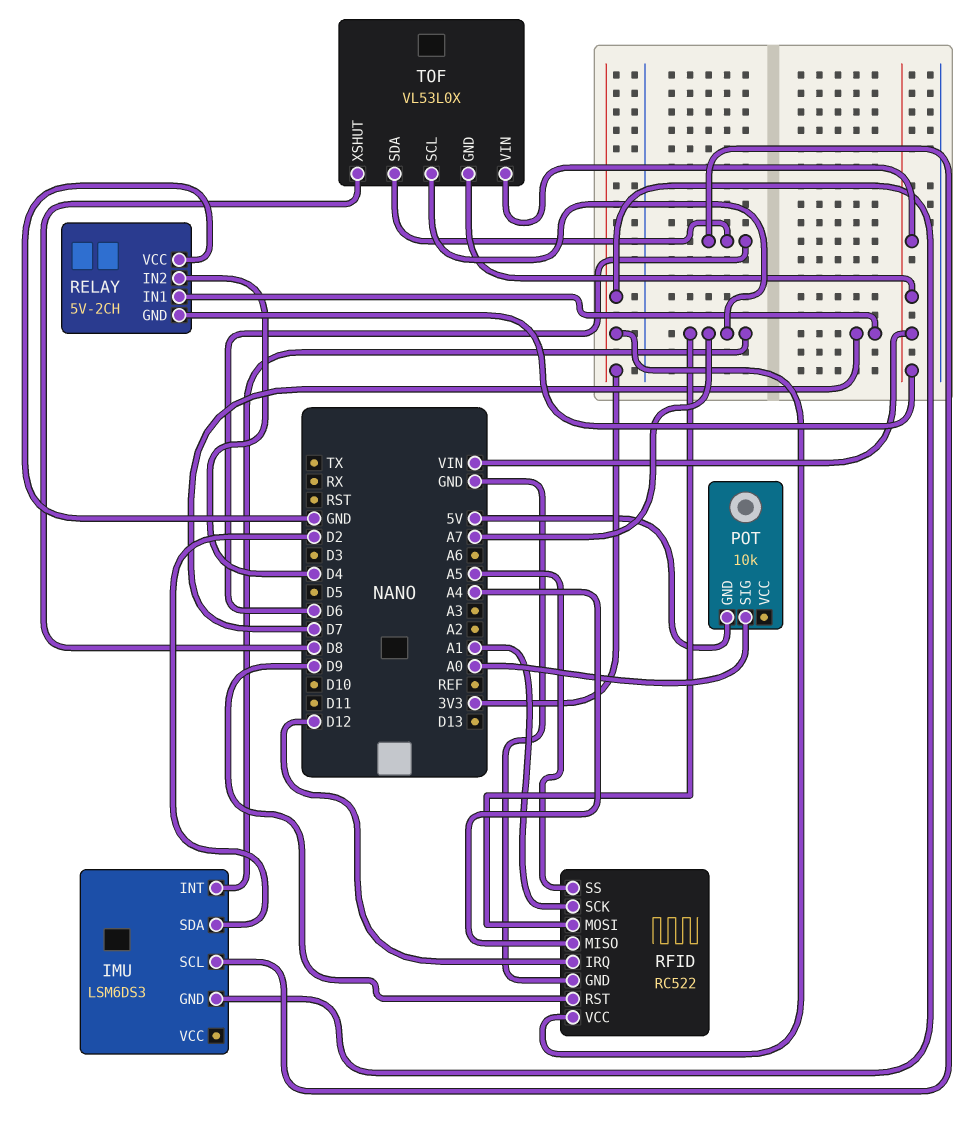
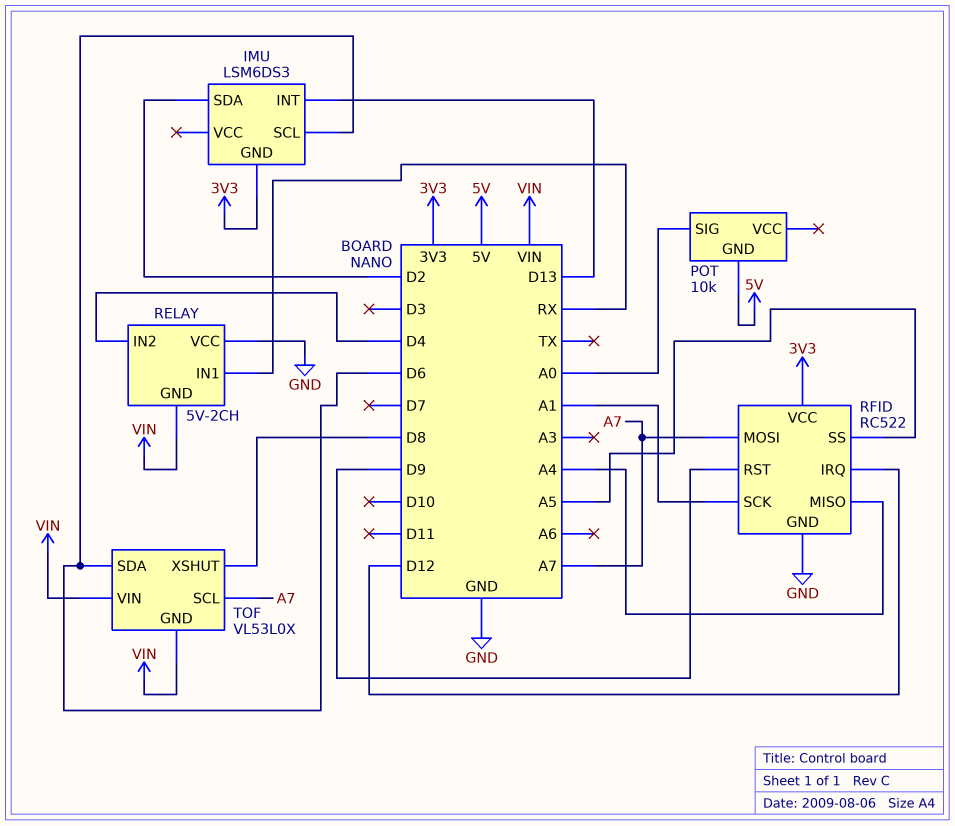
IMU pin INT: A7 -> D13
RELAY pin IN1: D7 -> RX

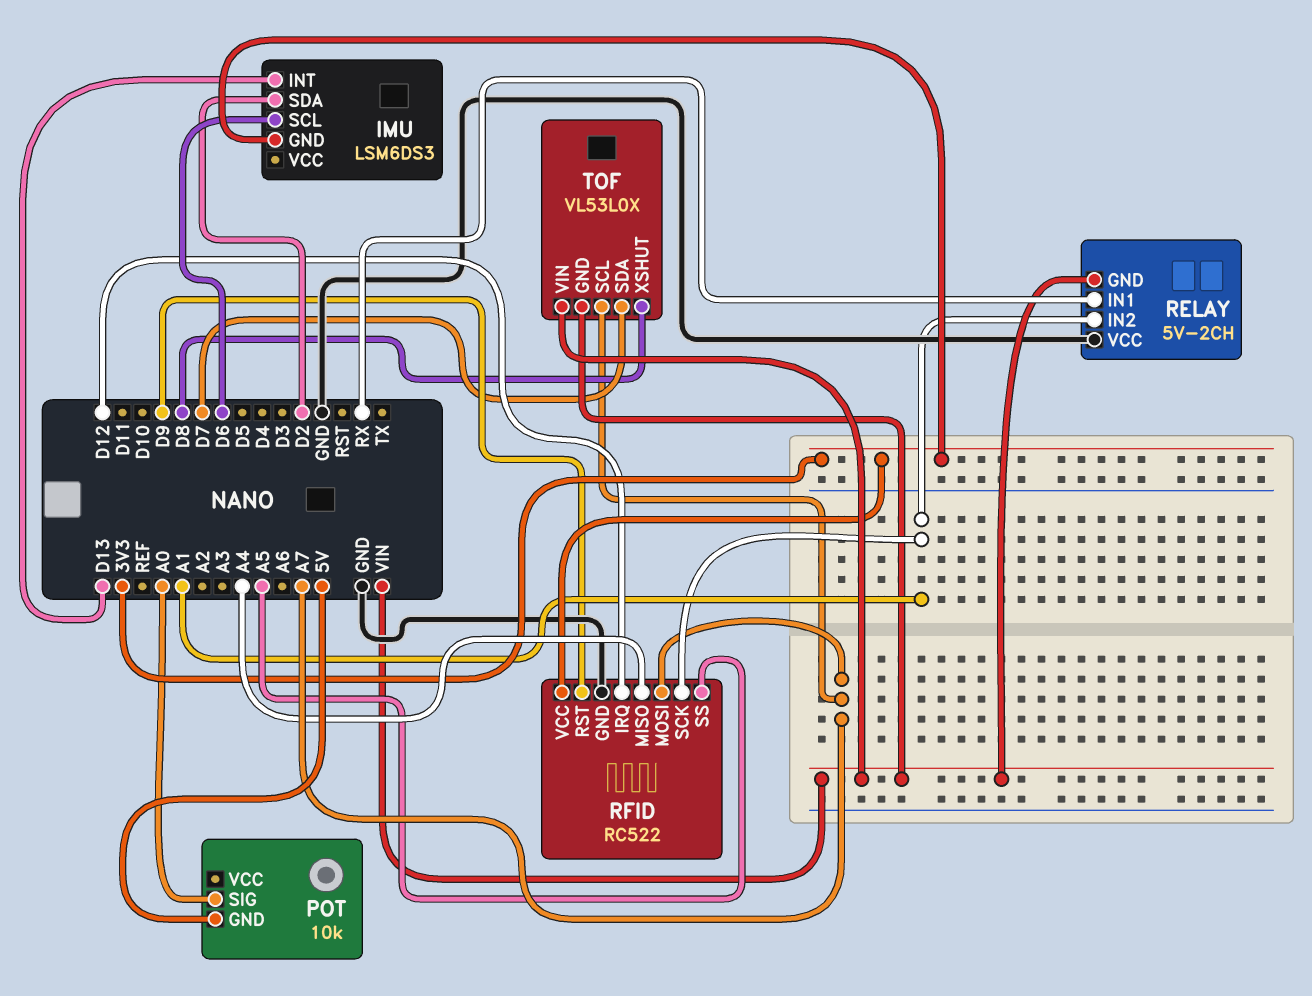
RELAY pin IN2: D4 -> A1
TOF pin SDA: D6 -> D7

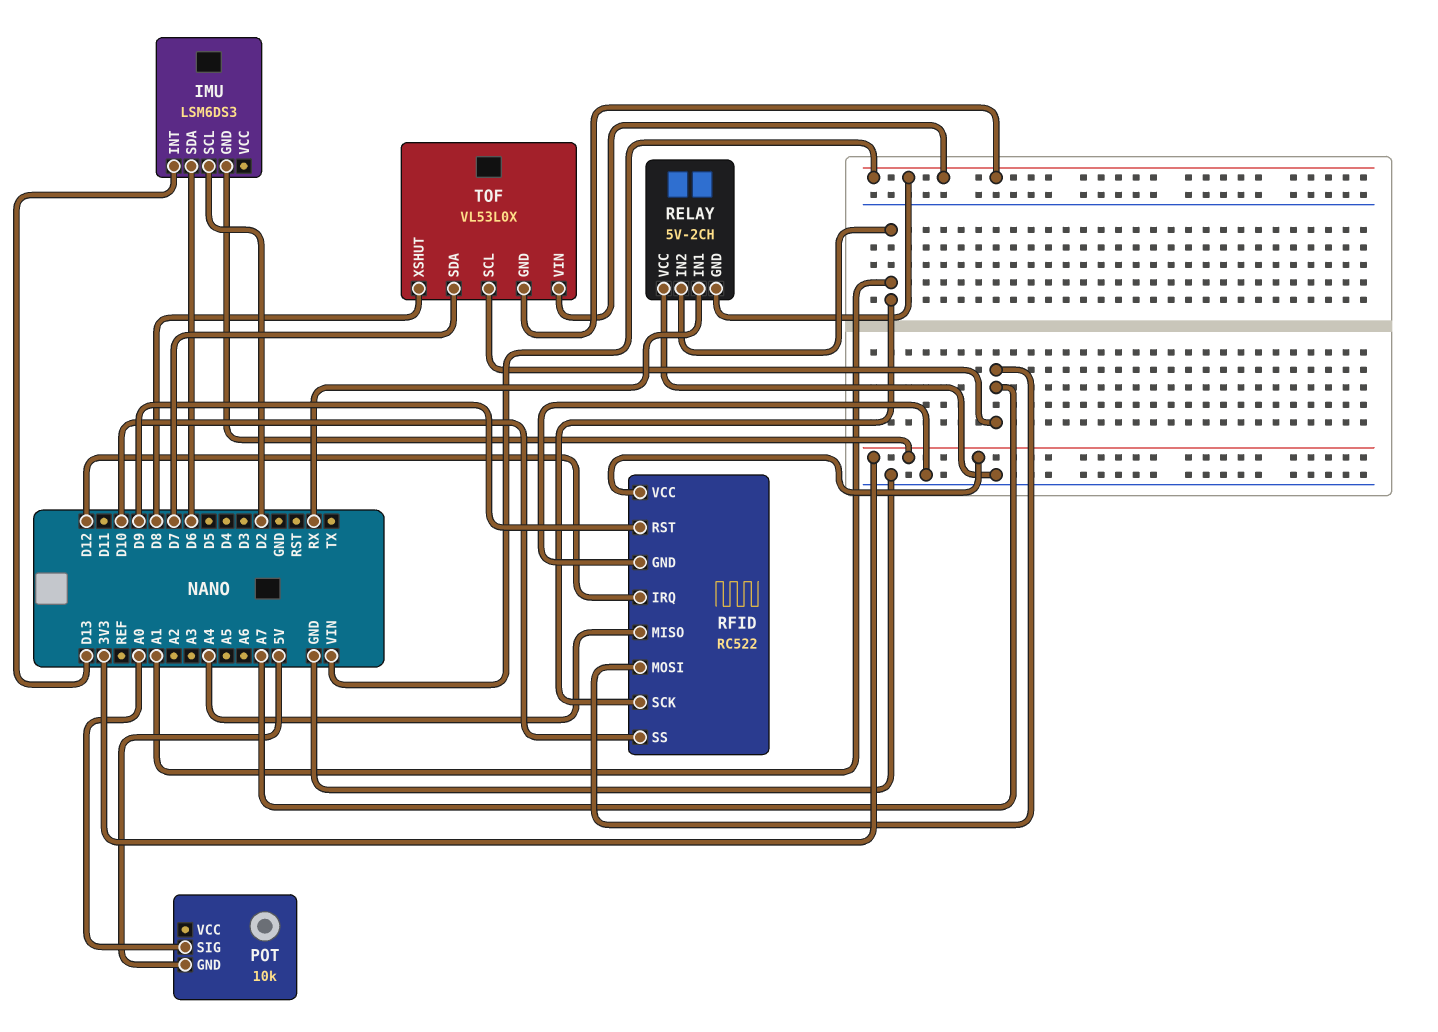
IMU pin SCL: D6 -> D2
IMU pin SDA: D2 -> D6
RFID pin SS: A5 -> D10

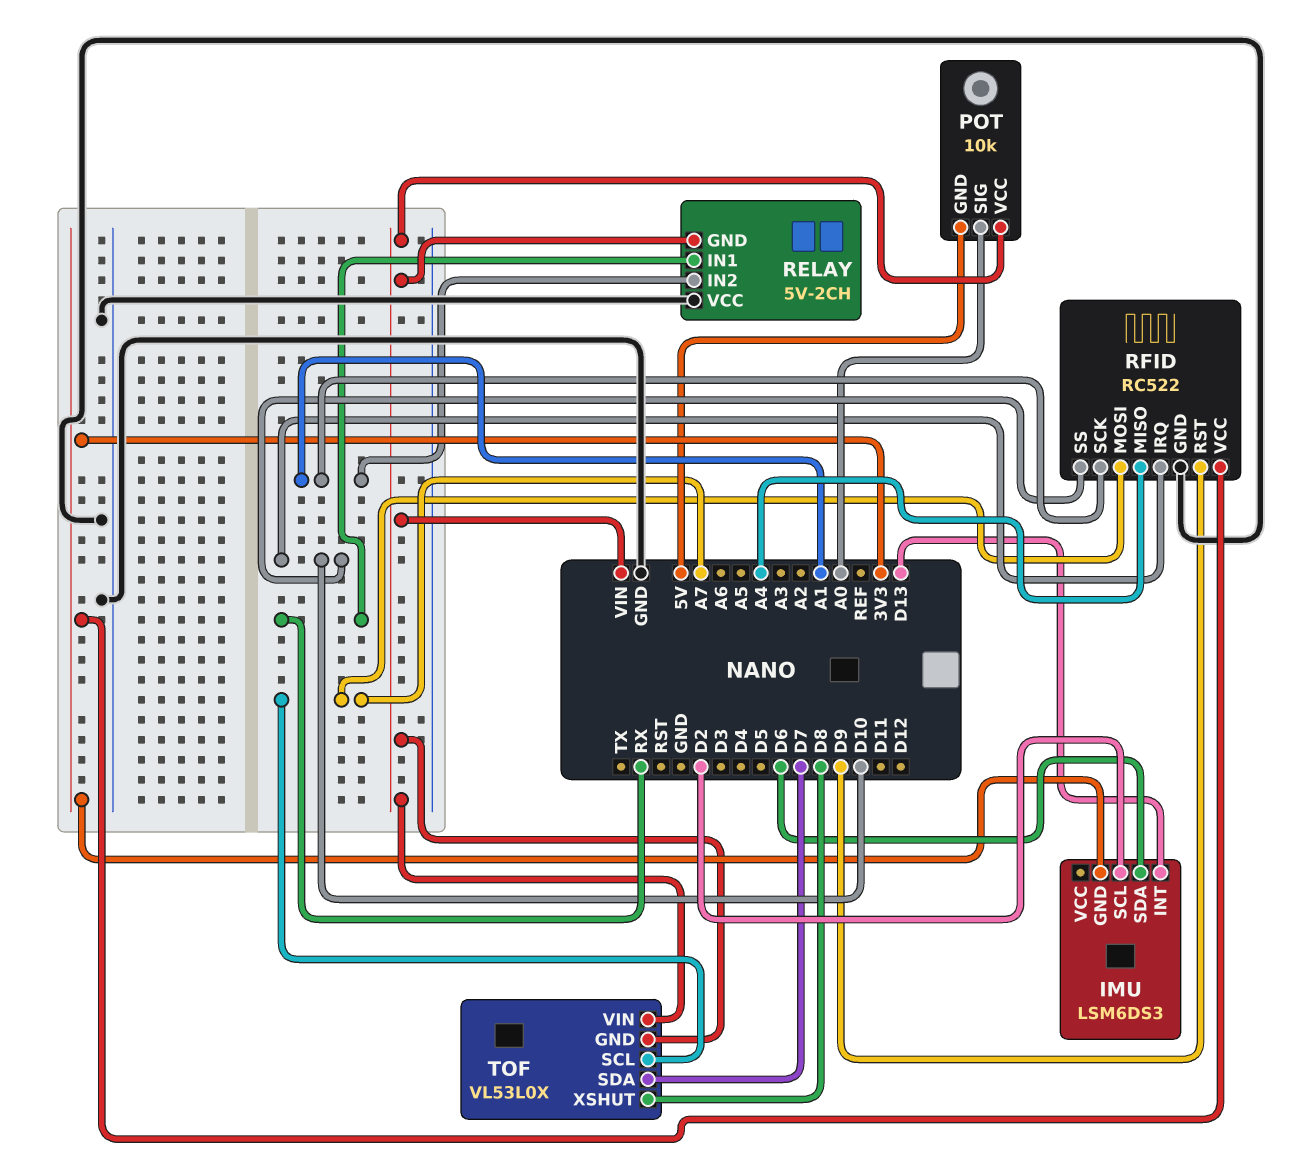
POT pin VCC: none -> VIN
RFID pin IRQ: D12 -> D10

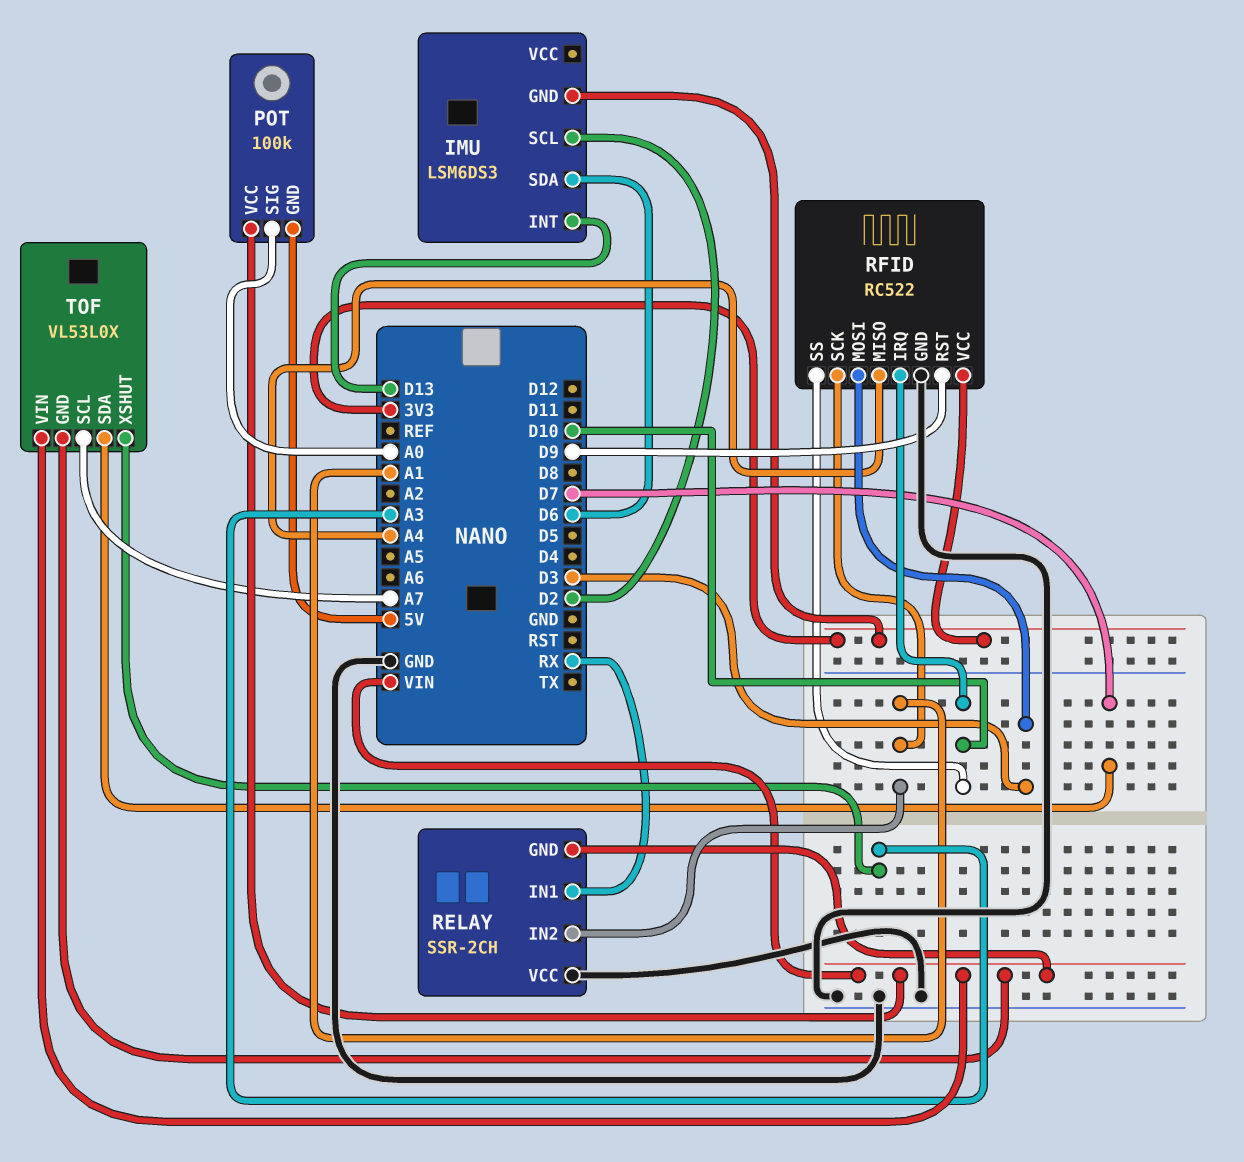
POT: 10k -> 100k
RELAY: 5V-2CH -> SSR-2CH
RFID pin MOSI: A7 -> D3
TOF pin XSHUT: D8 -> A3

